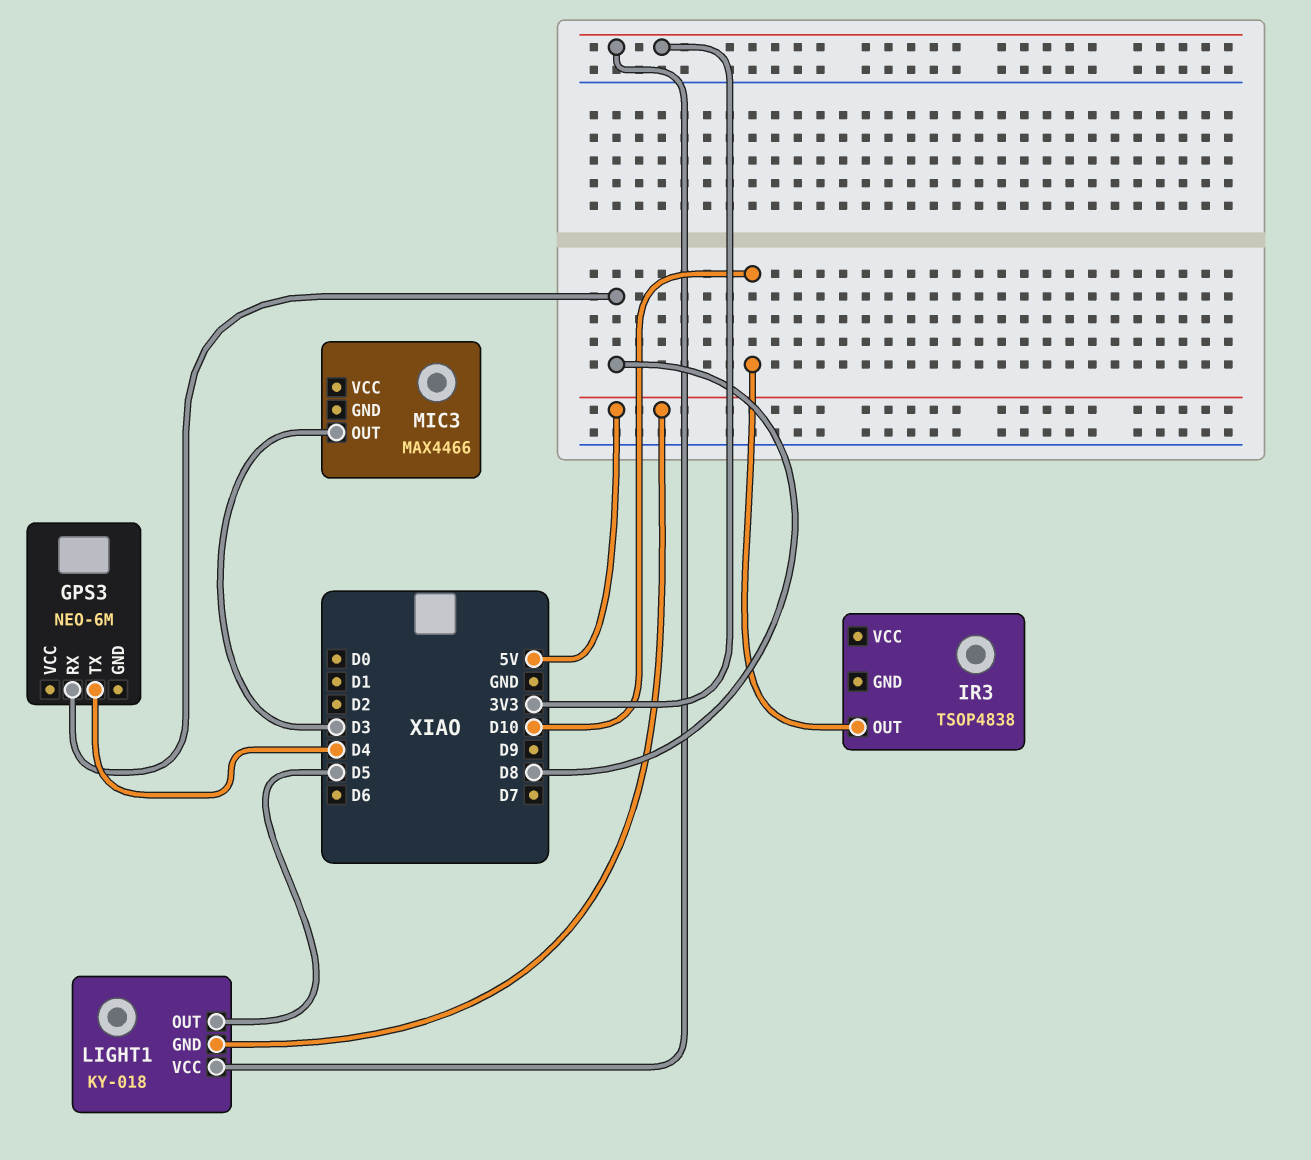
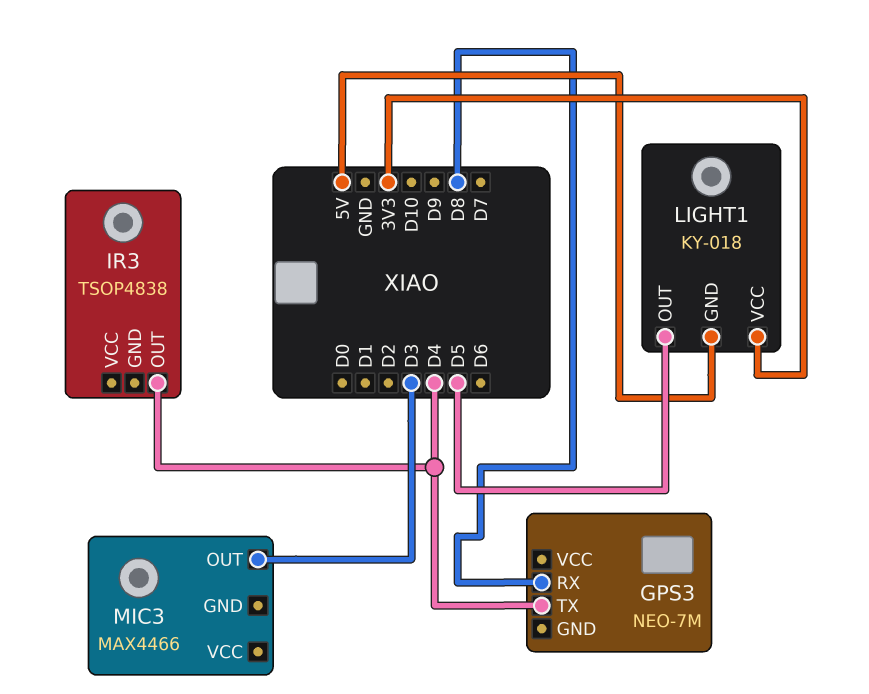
GPS3: NEO-6M -> NEO-7M
IR3 pin OUT: D10 -> D4

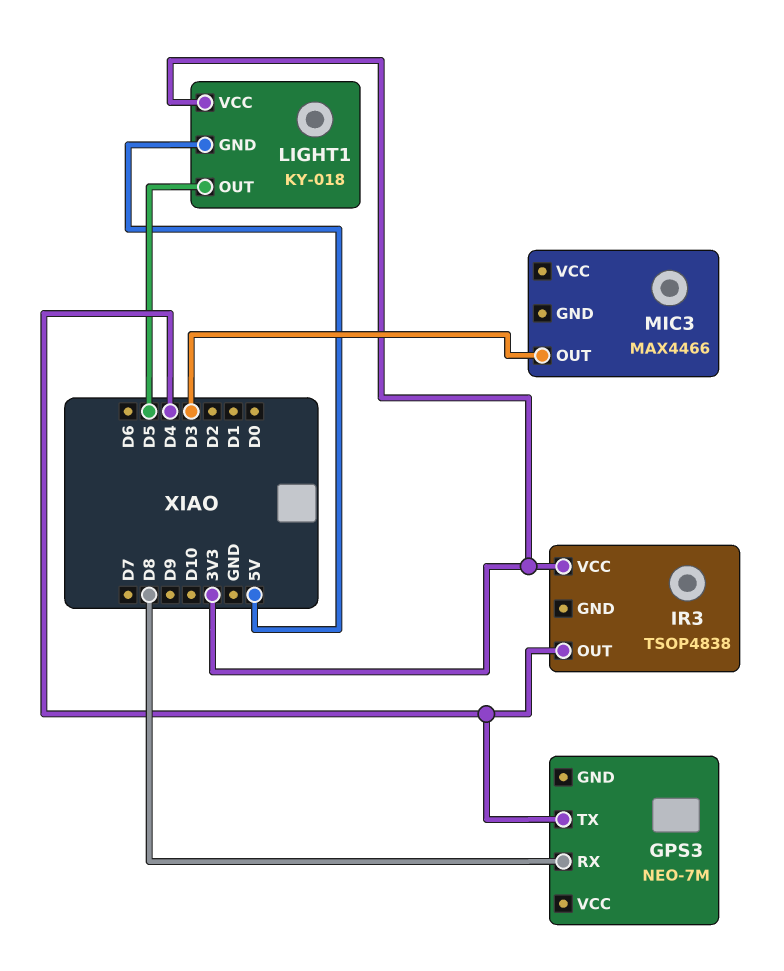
IR3 pin VCC: none -> 3V3

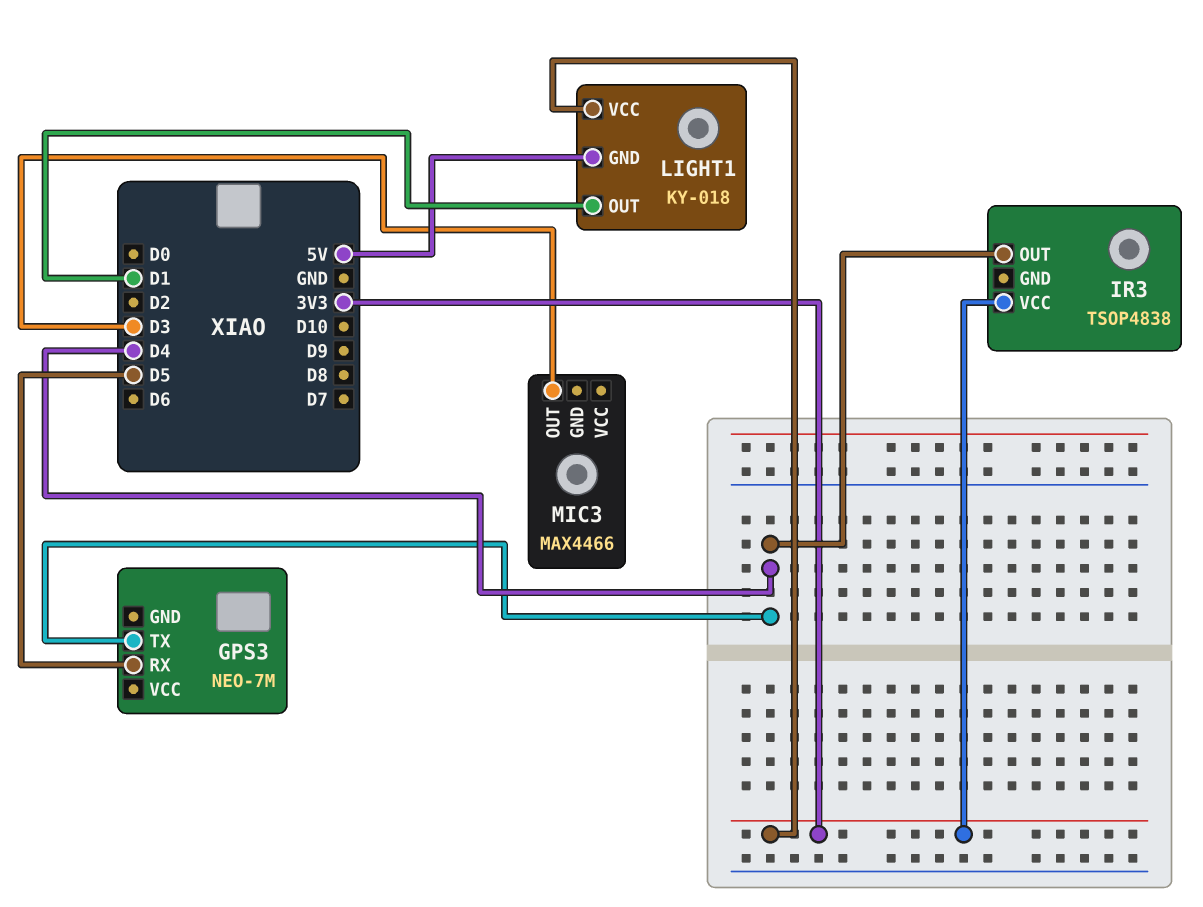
GPS3 pin RX: D8 -> D5
LIGHT1 pin OUT: D5 -> D1

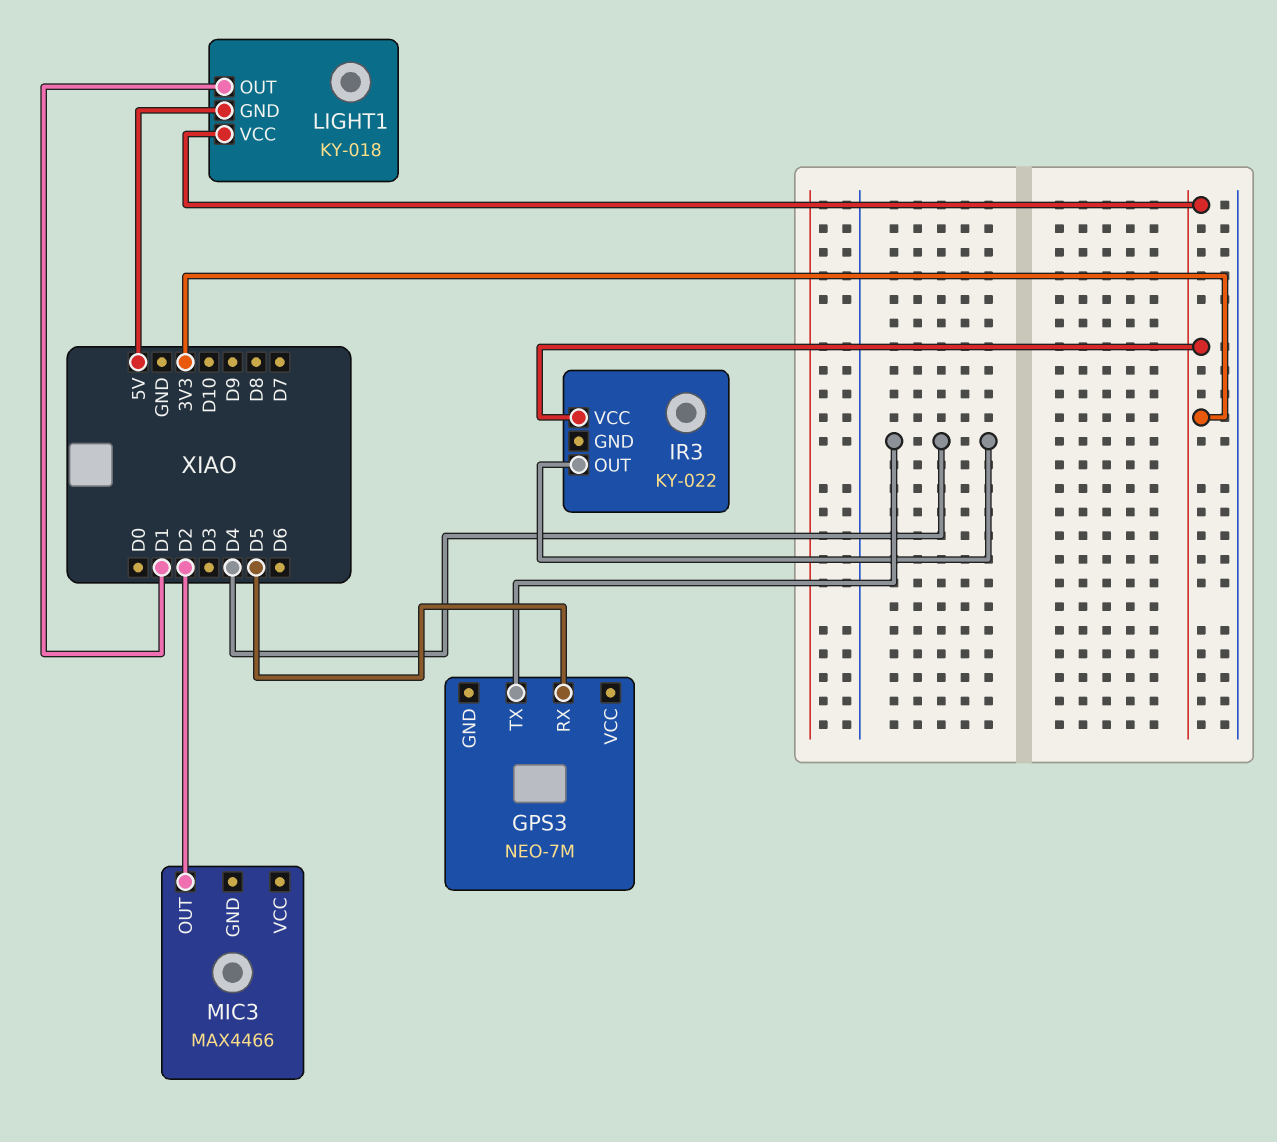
IR3: TSOP4838 -> KY-022
MIC3 pin OUT: D3 -> D2

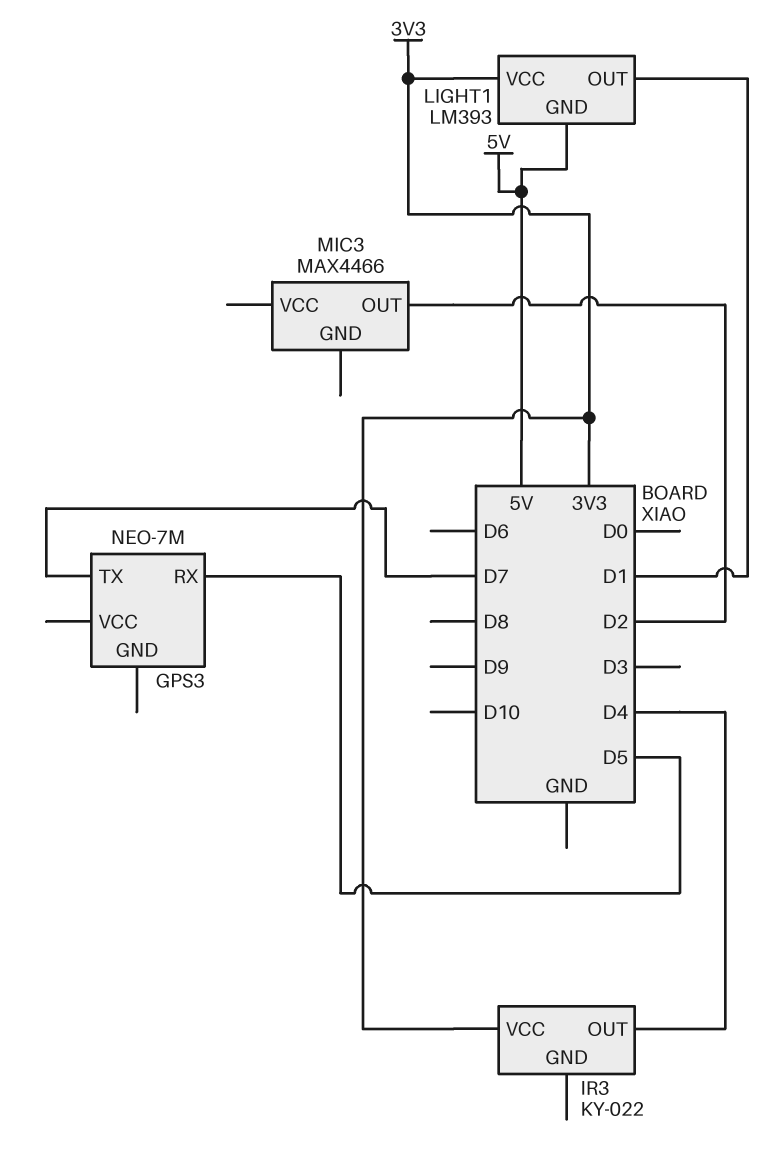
GPS3 pin TX: D4 -> D7
LIGHT1: KY-018 -> LM393

